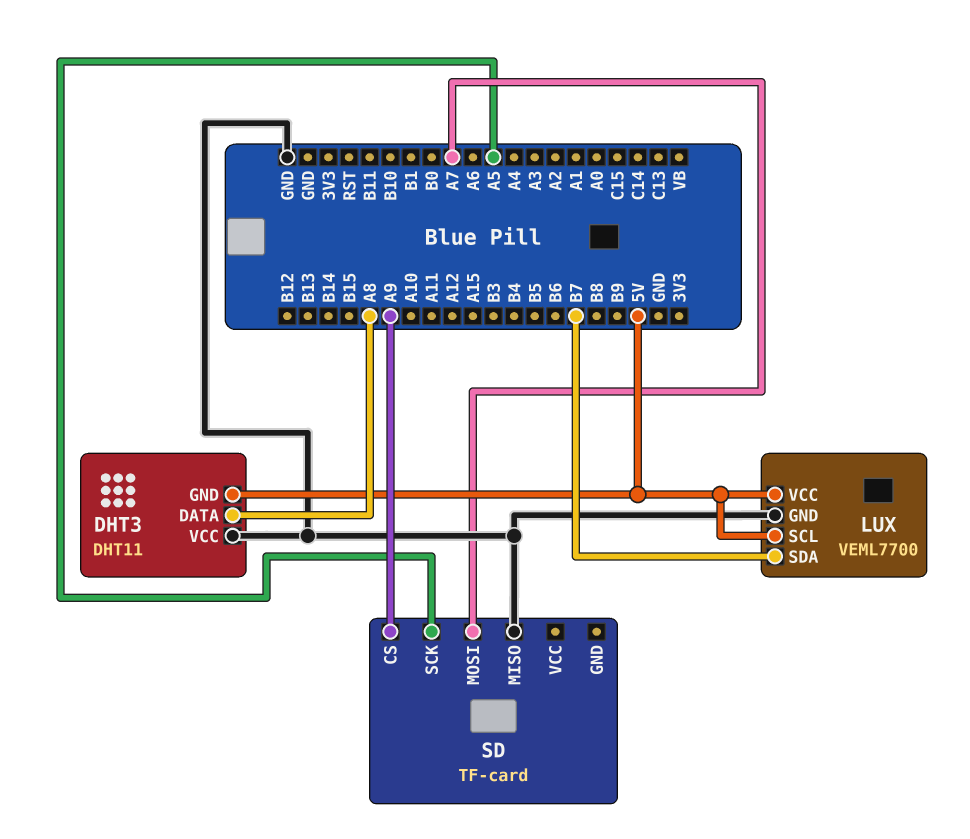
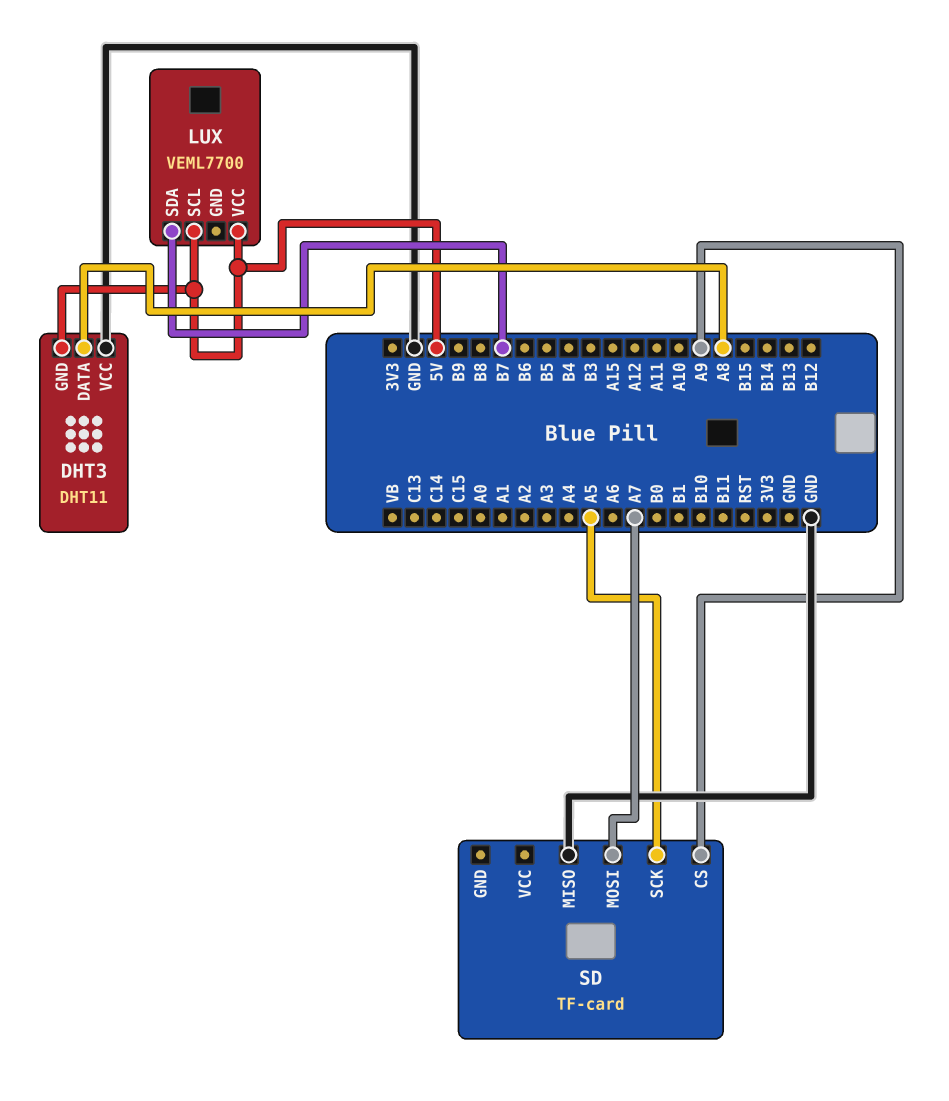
LUX pin GND: GND -> none

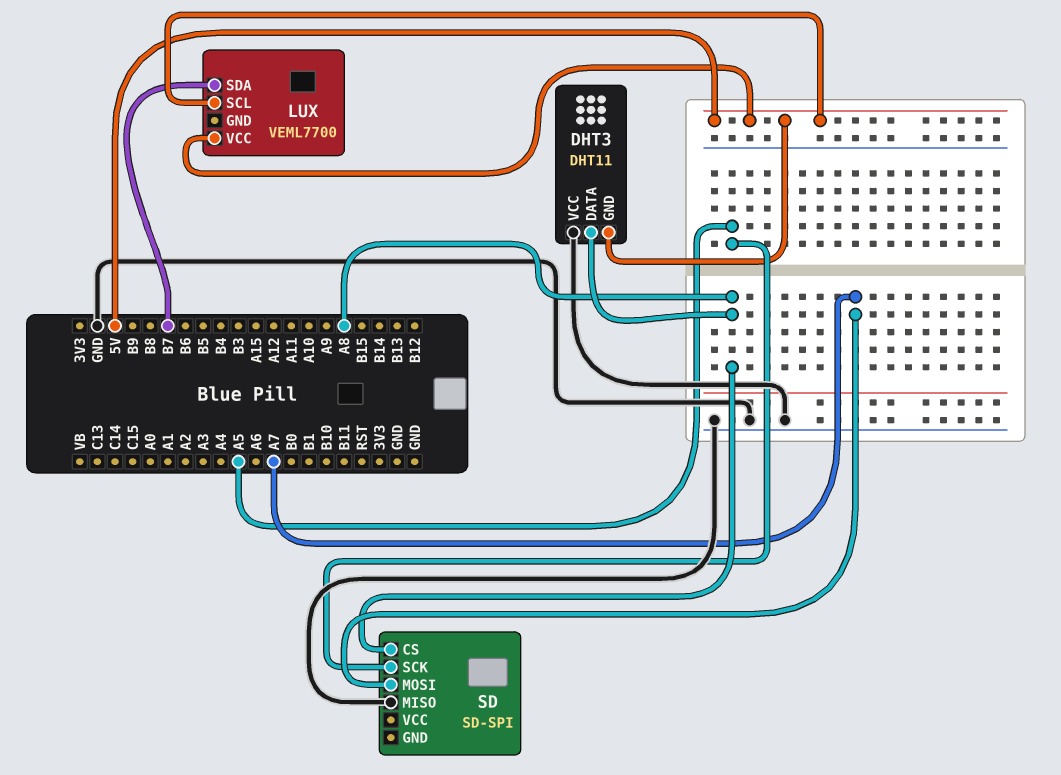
SD: TF-card -> SD-SPI
SD pin CS: A9 -> A8

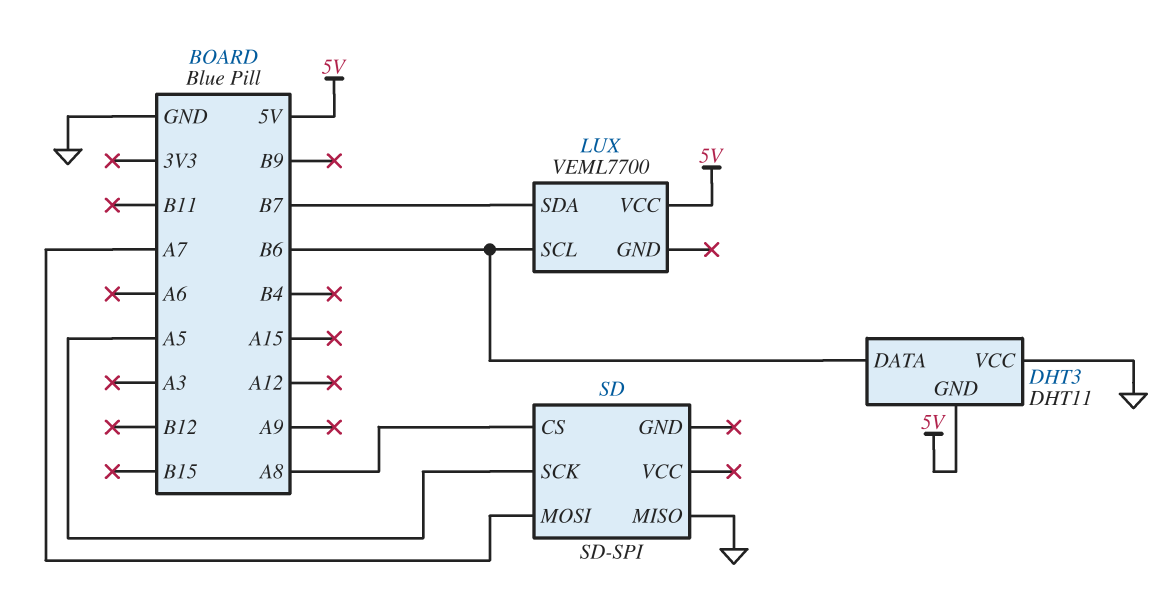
DHT3 pin DATA: A8 -> B6
LUX pin SCL: 5V -> B6

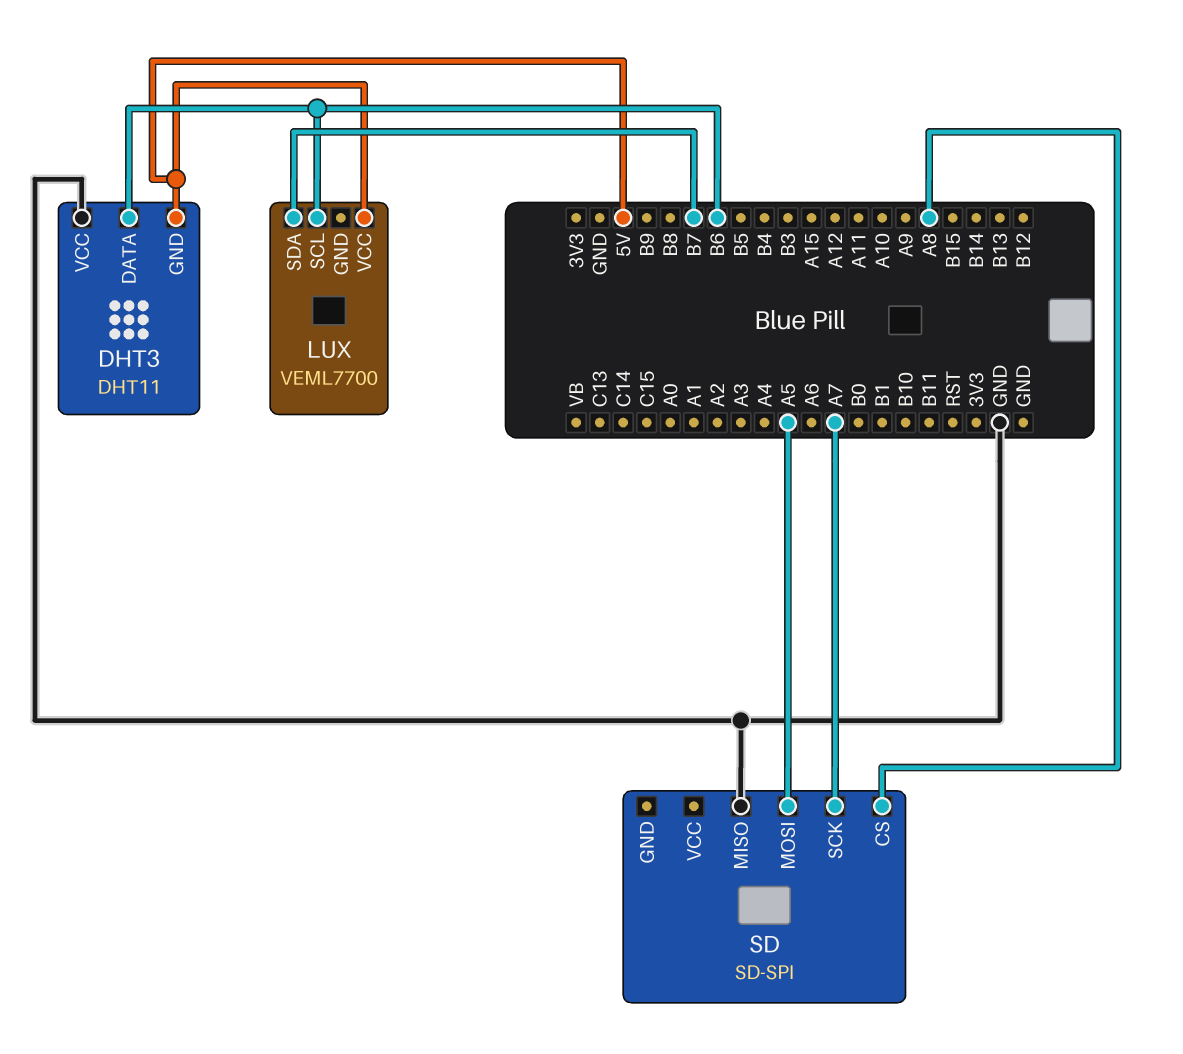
SD pin MOSI: A7 -> A5
SD pin SCK: A5 -> A7

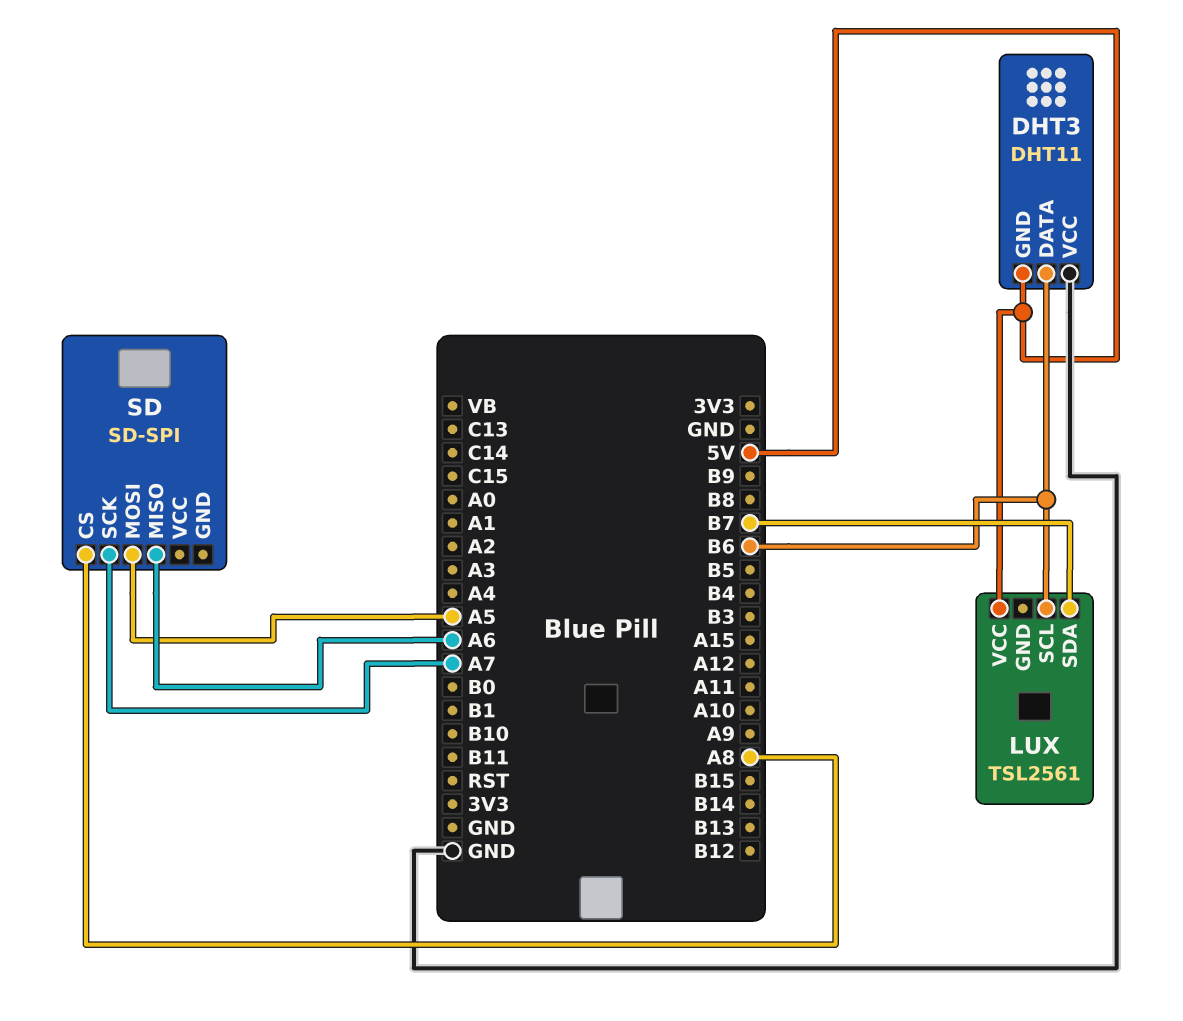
LUX: VEML7700 -> TSL2561
SD pin MISO: GND -> A6

